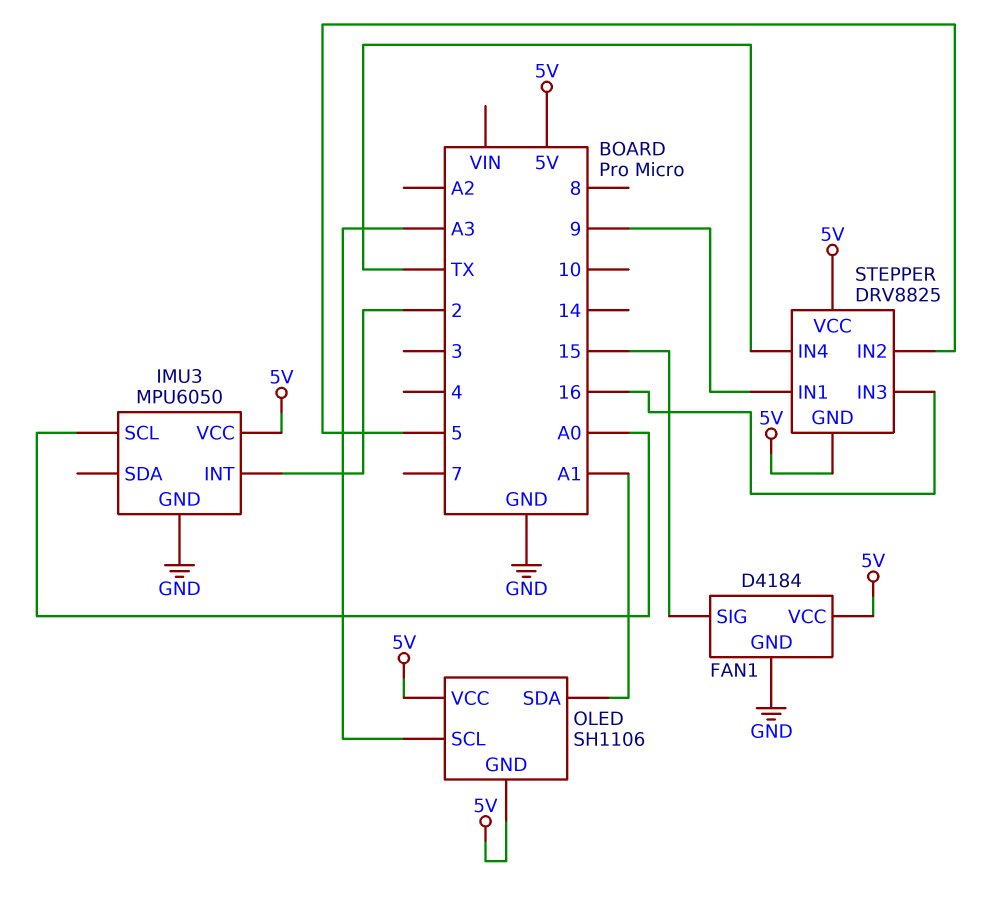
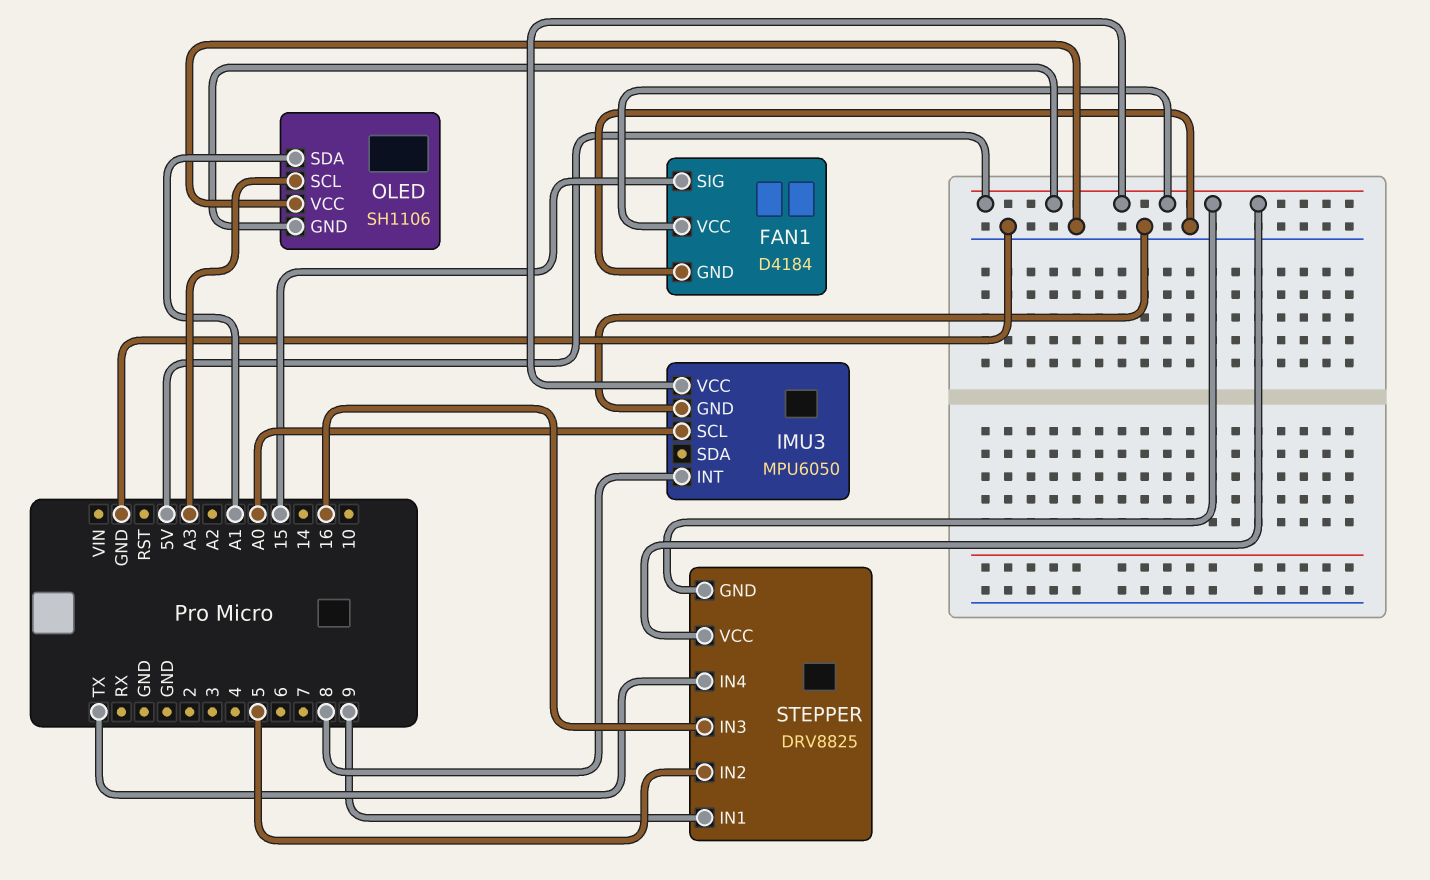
IMU3 pin INT: 2 -> 8
OLED pin VCC: 5V -> GND

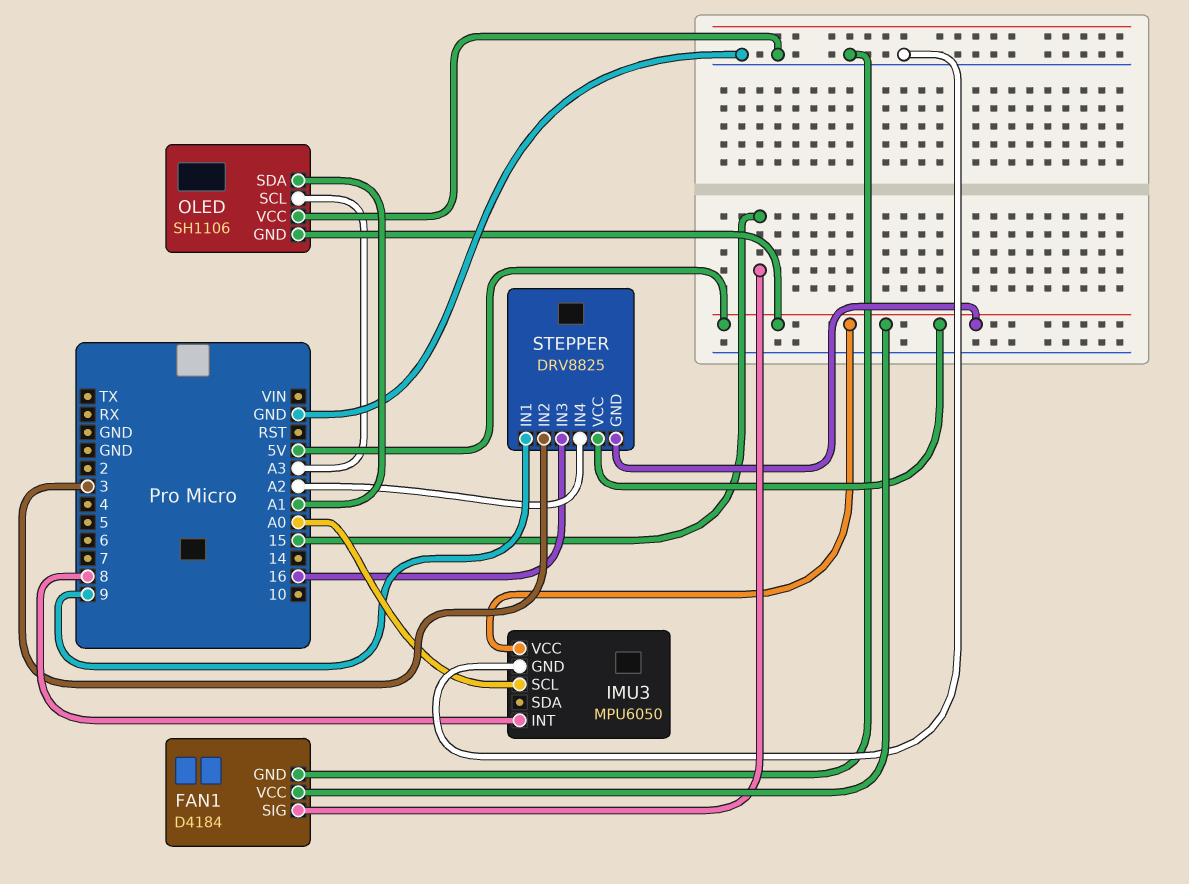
STEPPER pin IN2: 5 -> 3
STEPPER pin IN4: TX -> A2

